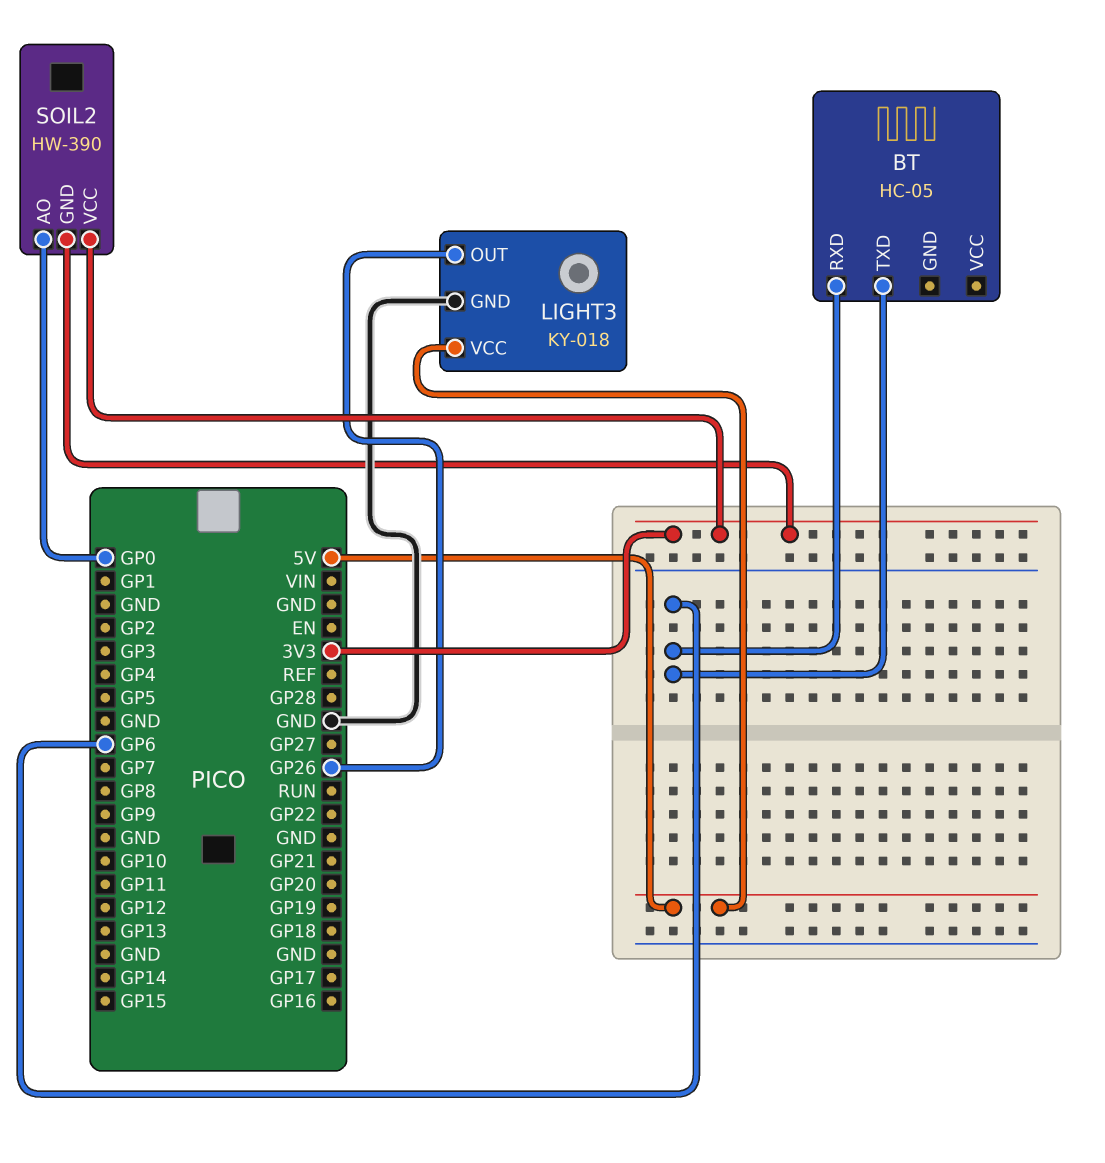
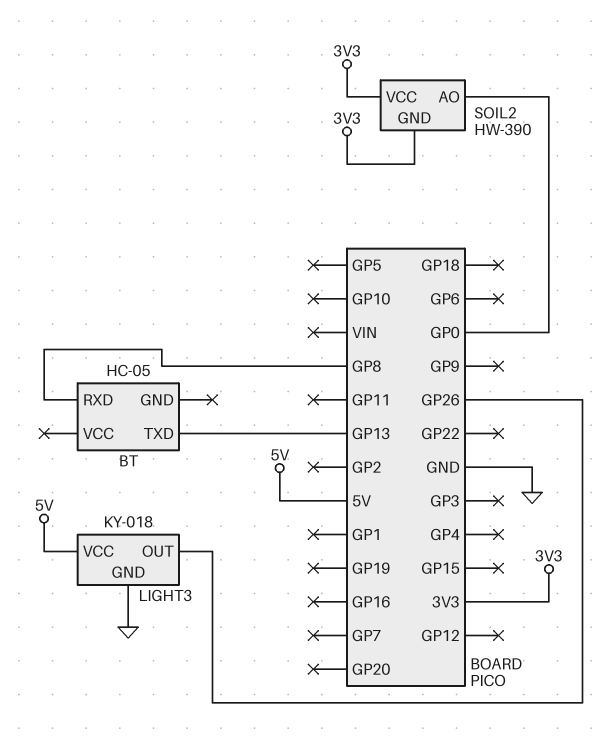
BT pin RXD: GP6 -> GP8
BT pin TXD: GP6 -> GP13

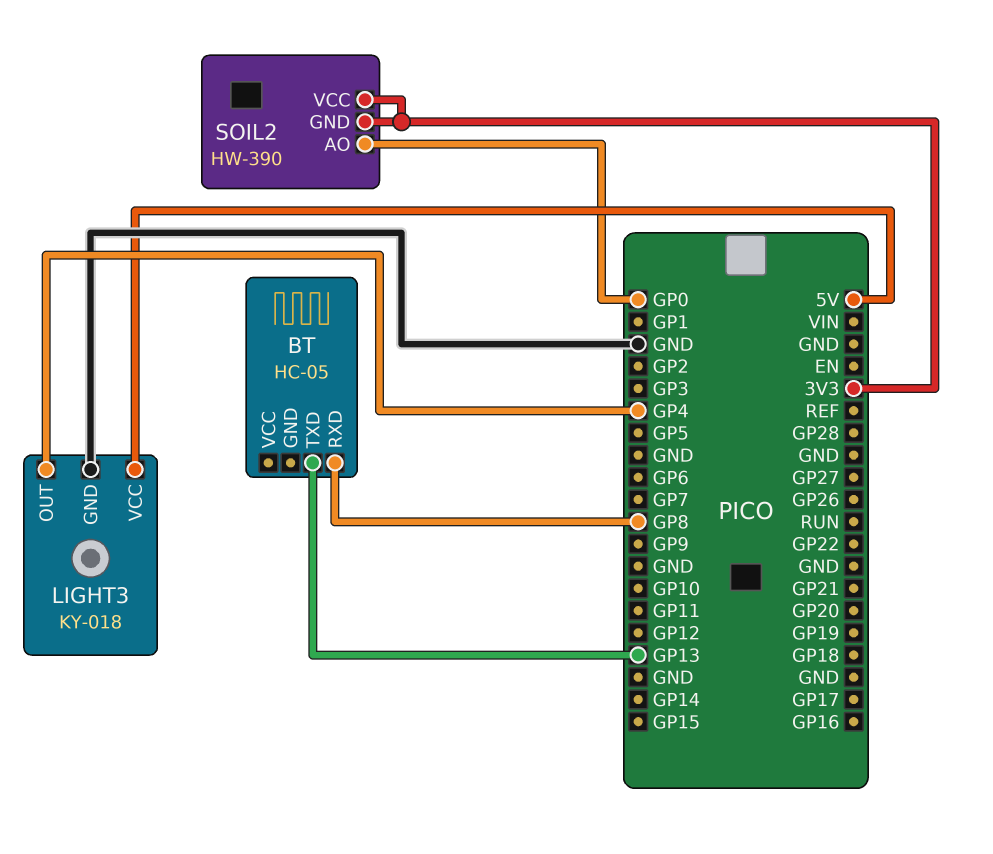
LIGHT3 pin OUT: GP26 -> GP4

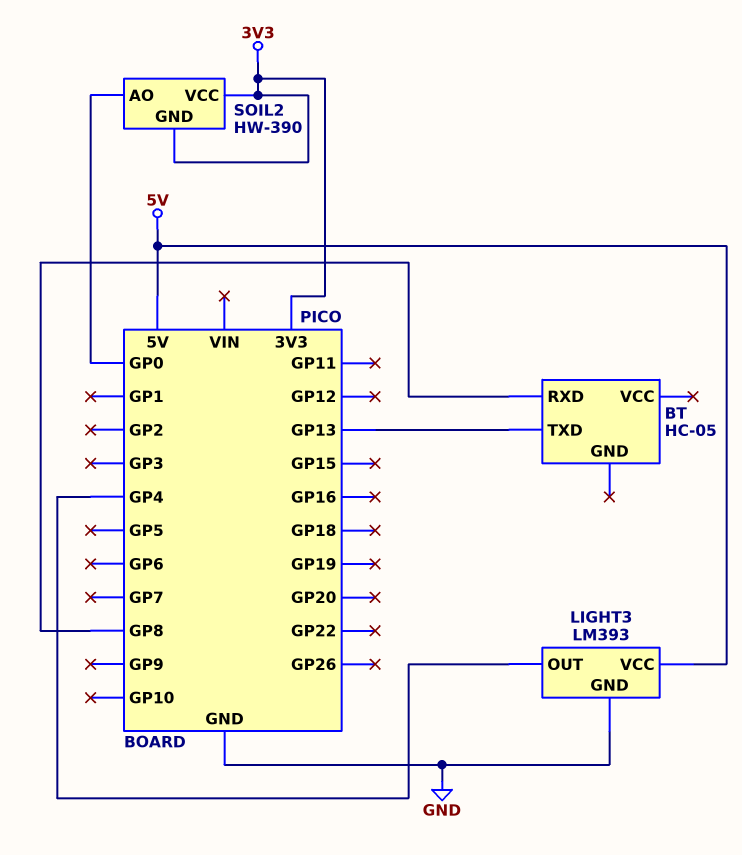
LIGHT3: KY-018 -> LM393

